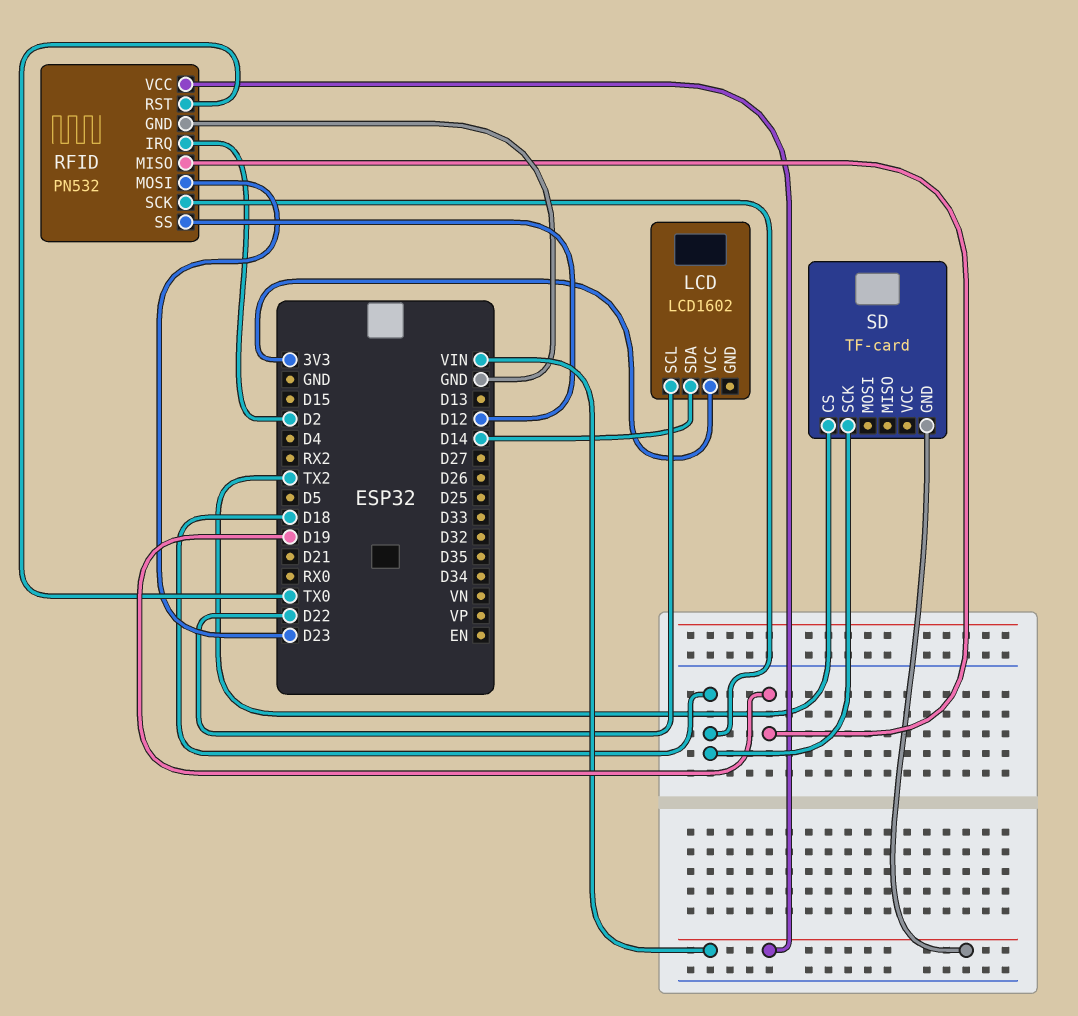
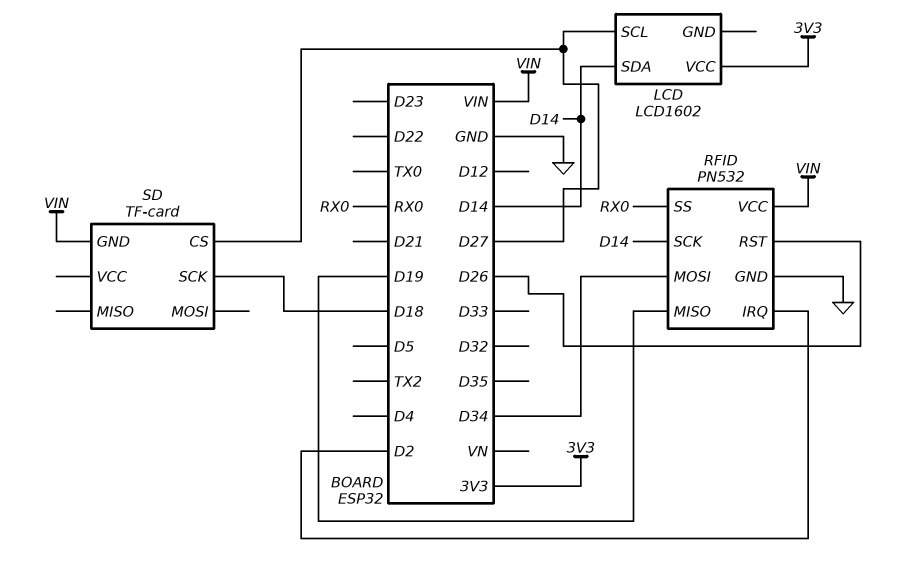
LCD pin SCL: D22 -> D27
RFID pin MOSI: D23 -> D34
RFID pin RST: TX0 -> D26
RFID pin SCK: D18 -> D14
RFID pin SS: D12 -> RX0
SD pin CS: TX2 -> D27

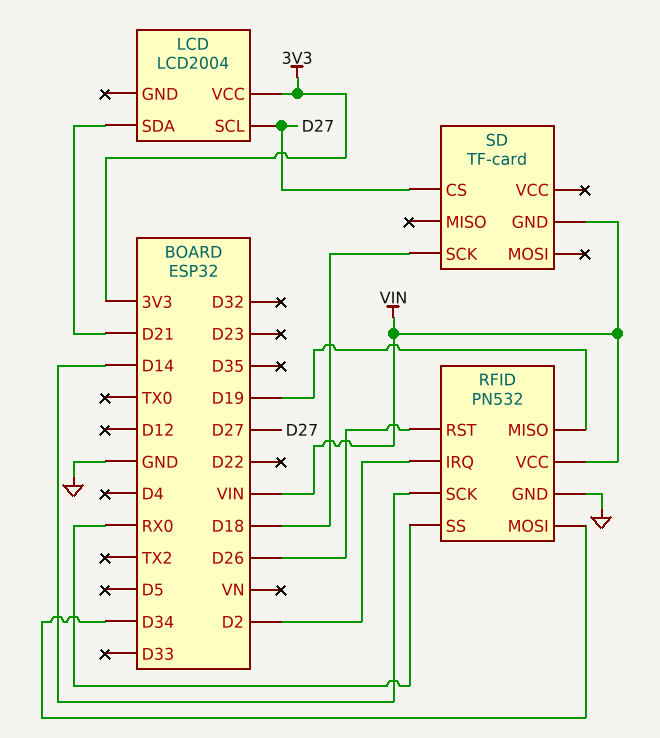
LCD: LCD1602 -> LCD2004
LCD pin SDA: D14 -> D21

